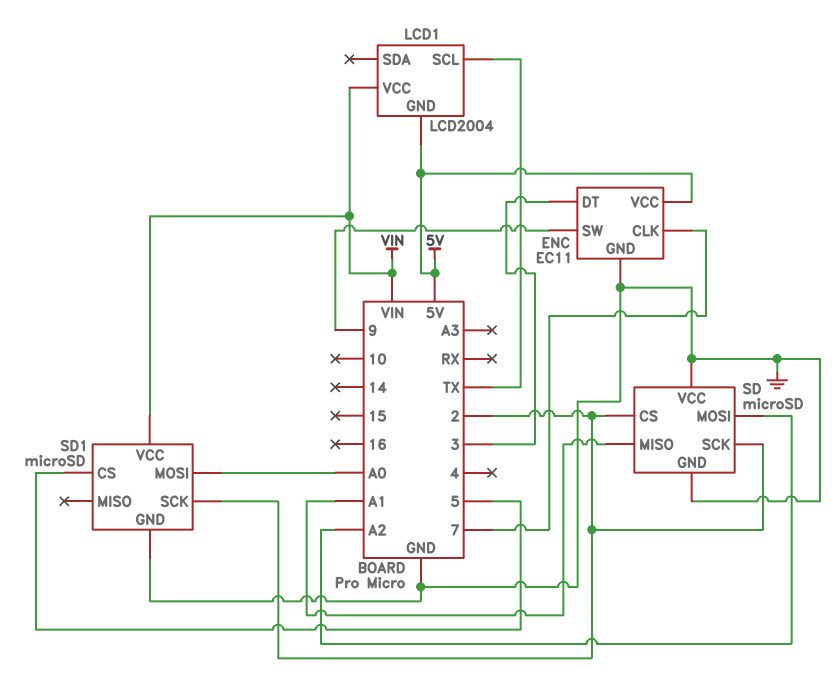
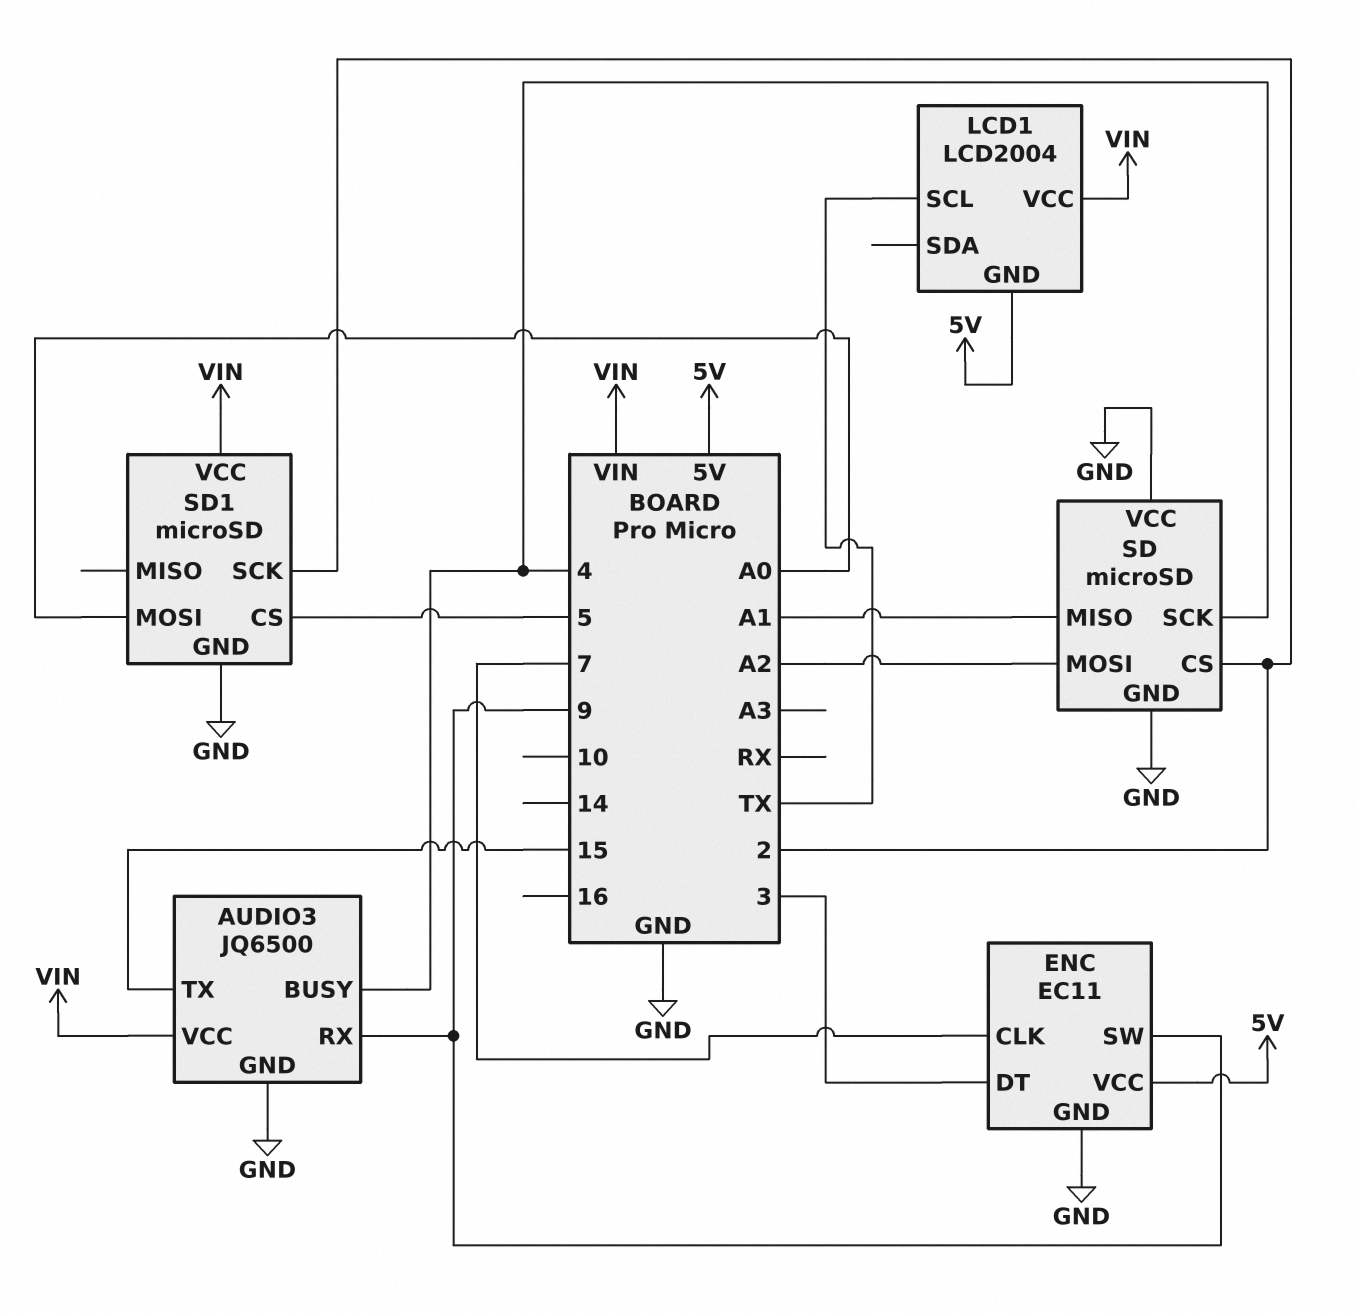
AUDIO3: none -> JQ6500
AUDIO3 pin BUSY: none -> 4
AUDIO3 pin GND: none -> GND
AUDIO3 pin RX: none -> 9
AUDIO3 pin TX: none -> 15
AUDIO3 pin VCC: none -> VIN
SD pin SCK: 2 -> 4

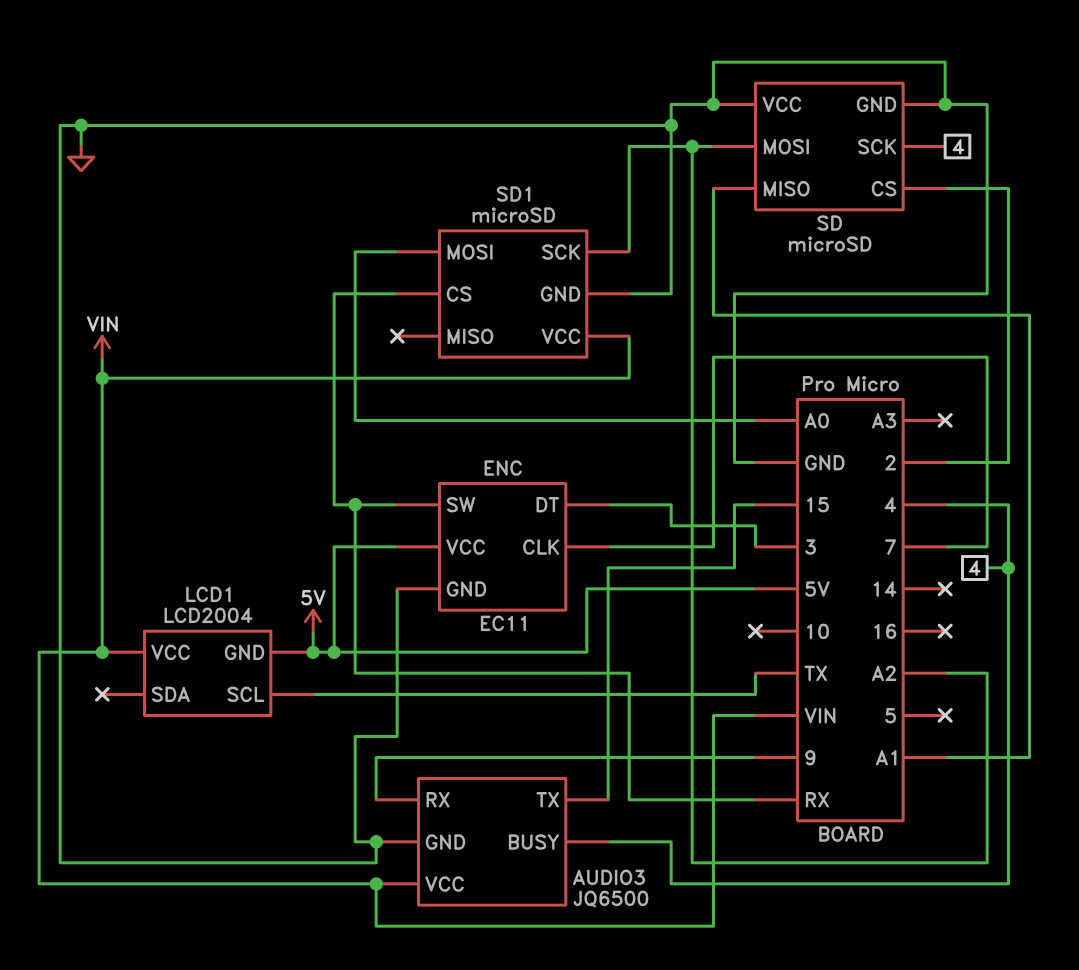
ENC pin SW: 9 -> RX
SD1 pin CS: 5 -> RX
SD1 pin SCK: 2 -> A2

